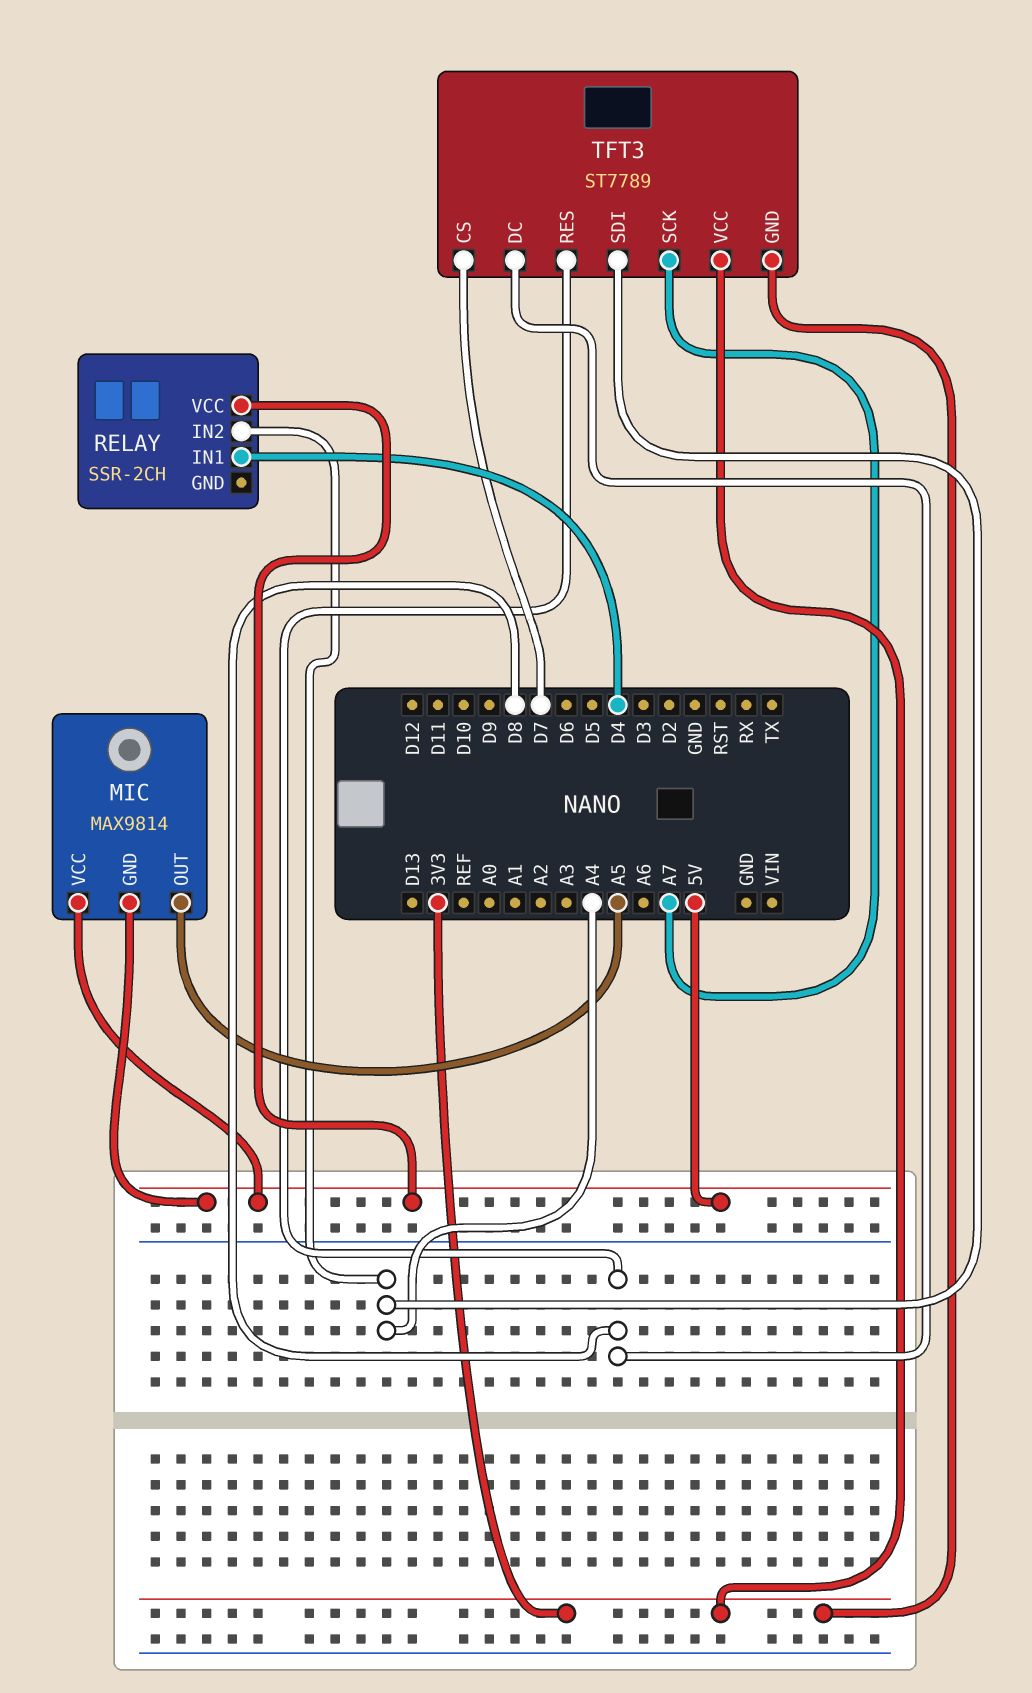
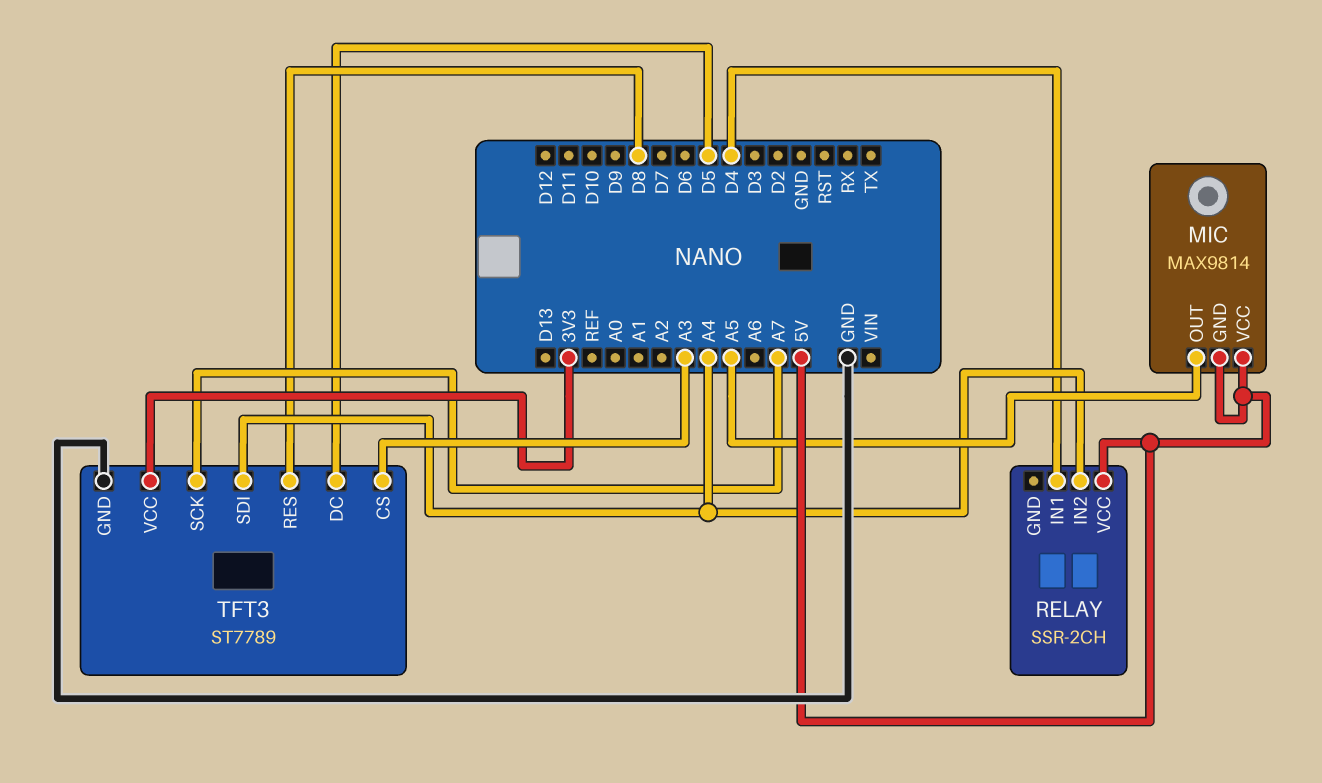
TFT3 pin CS: D7 -> A3
TFT3 pin DC: D8 -> D5
TFT3 pin GND: 3V3 -> GND

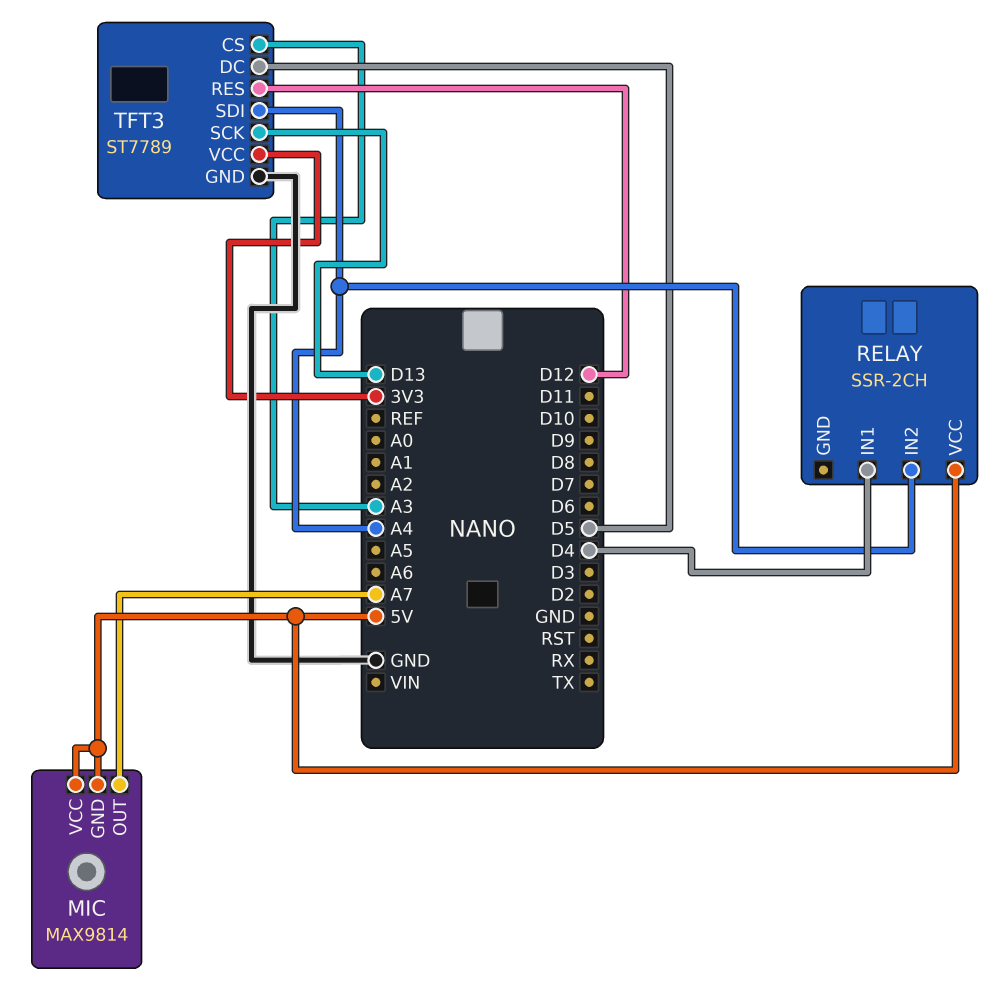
MIC pin OUT: A5 -> A7
TFT3 pin RES: D8 -> D12
TFT3 pin SCK: A7 -> D13

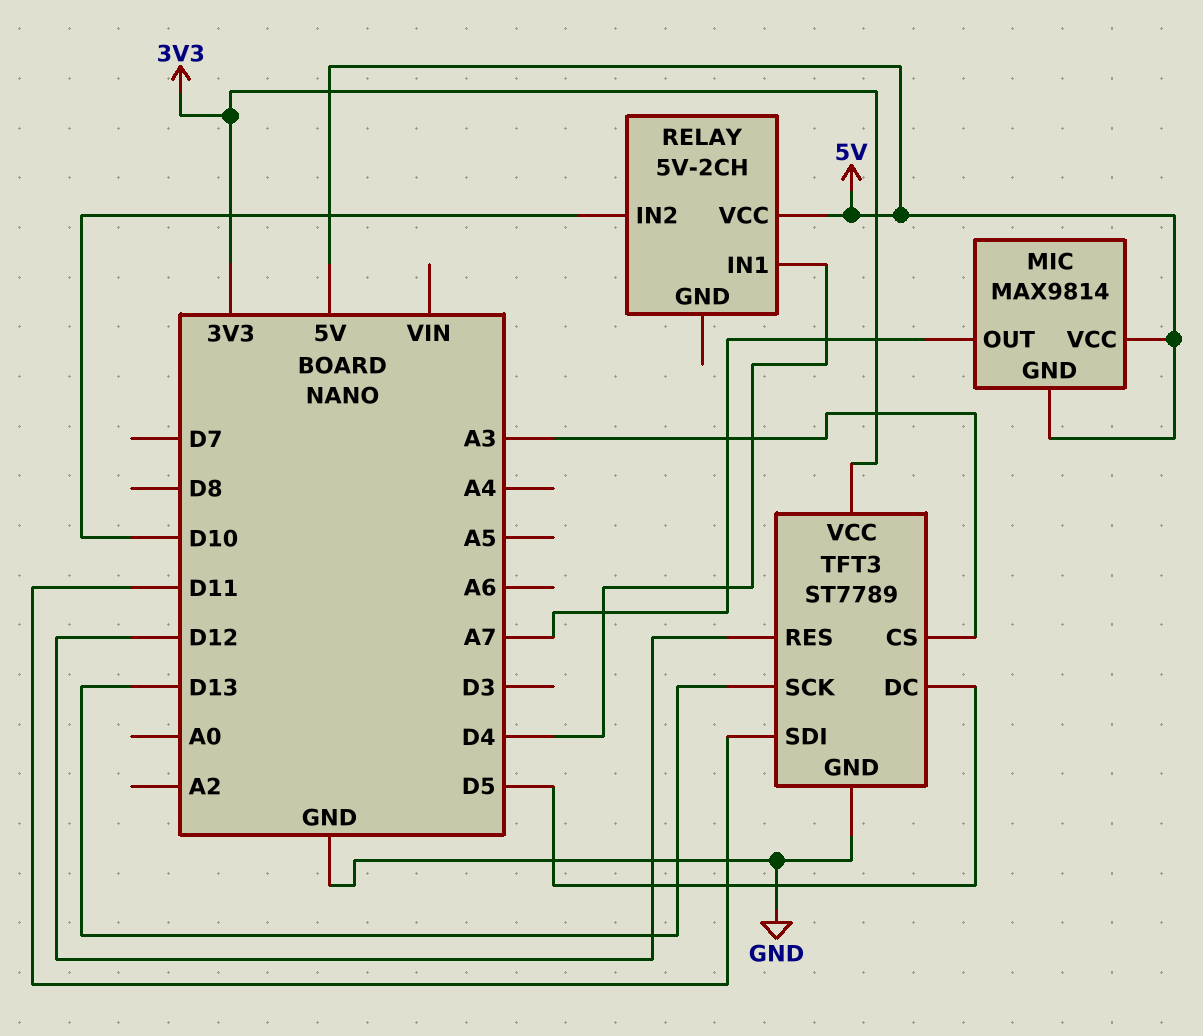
RELAY: SSR-2CH -> 5V-2CH
RELAY pin IN2: A4 -> D10
TFT3 pin SDI: A4 -> D11

